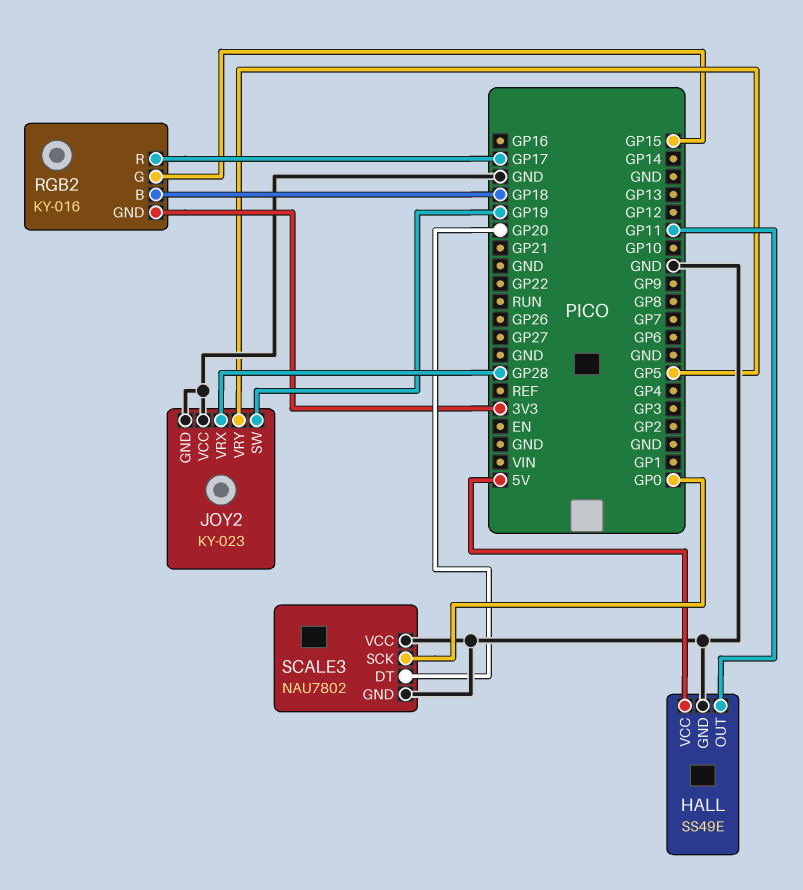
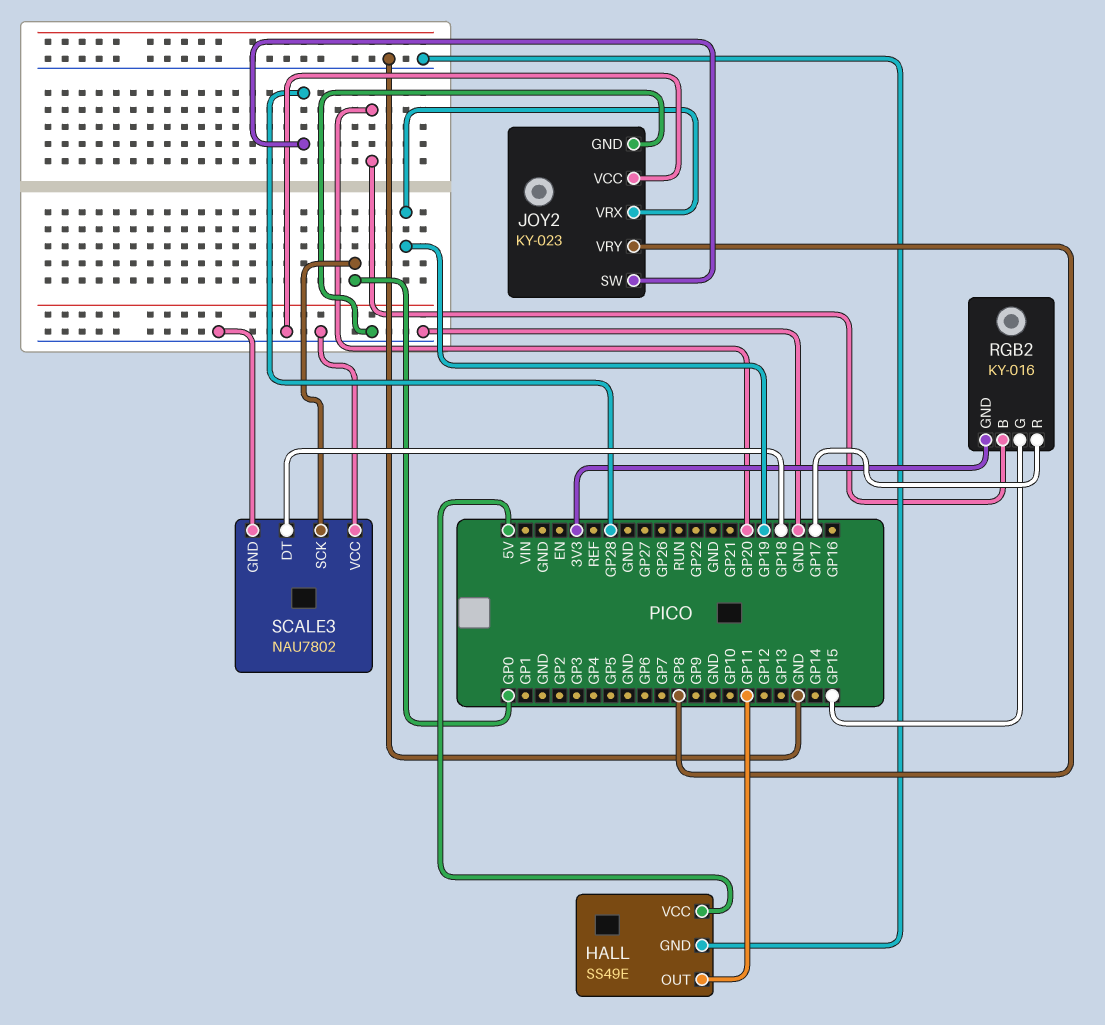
JOY2 pin SW: GP19 -> GP28
JOY2 pin VRX: GP28 -> GP19
JOY2 pin VRY: GP5 -> GP8
RGB2 pin B: GP18 -> GP20
SCALE3 pin DT: GP20 -> GP18

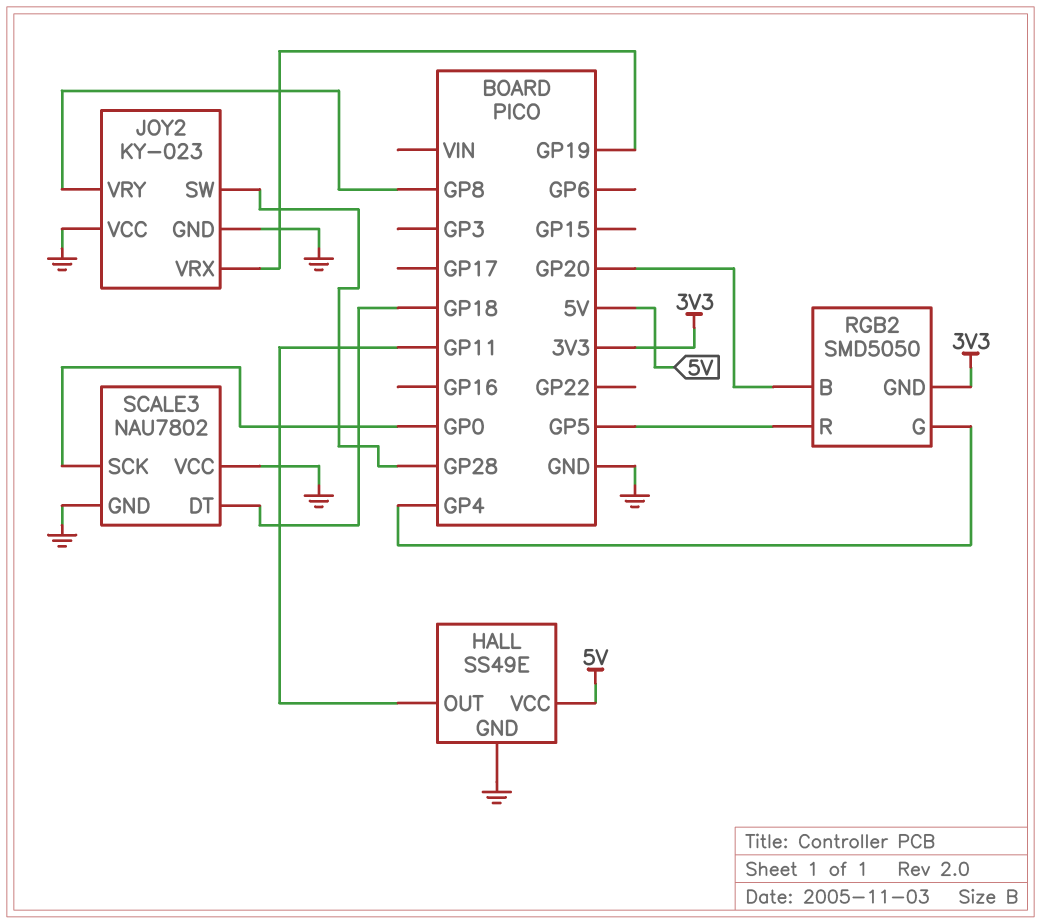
RGB2: KY-016 -> SMD5050
RGB2 pin G: GP15 -> GP4
RGB2 pin R: GP17 -> GP5

